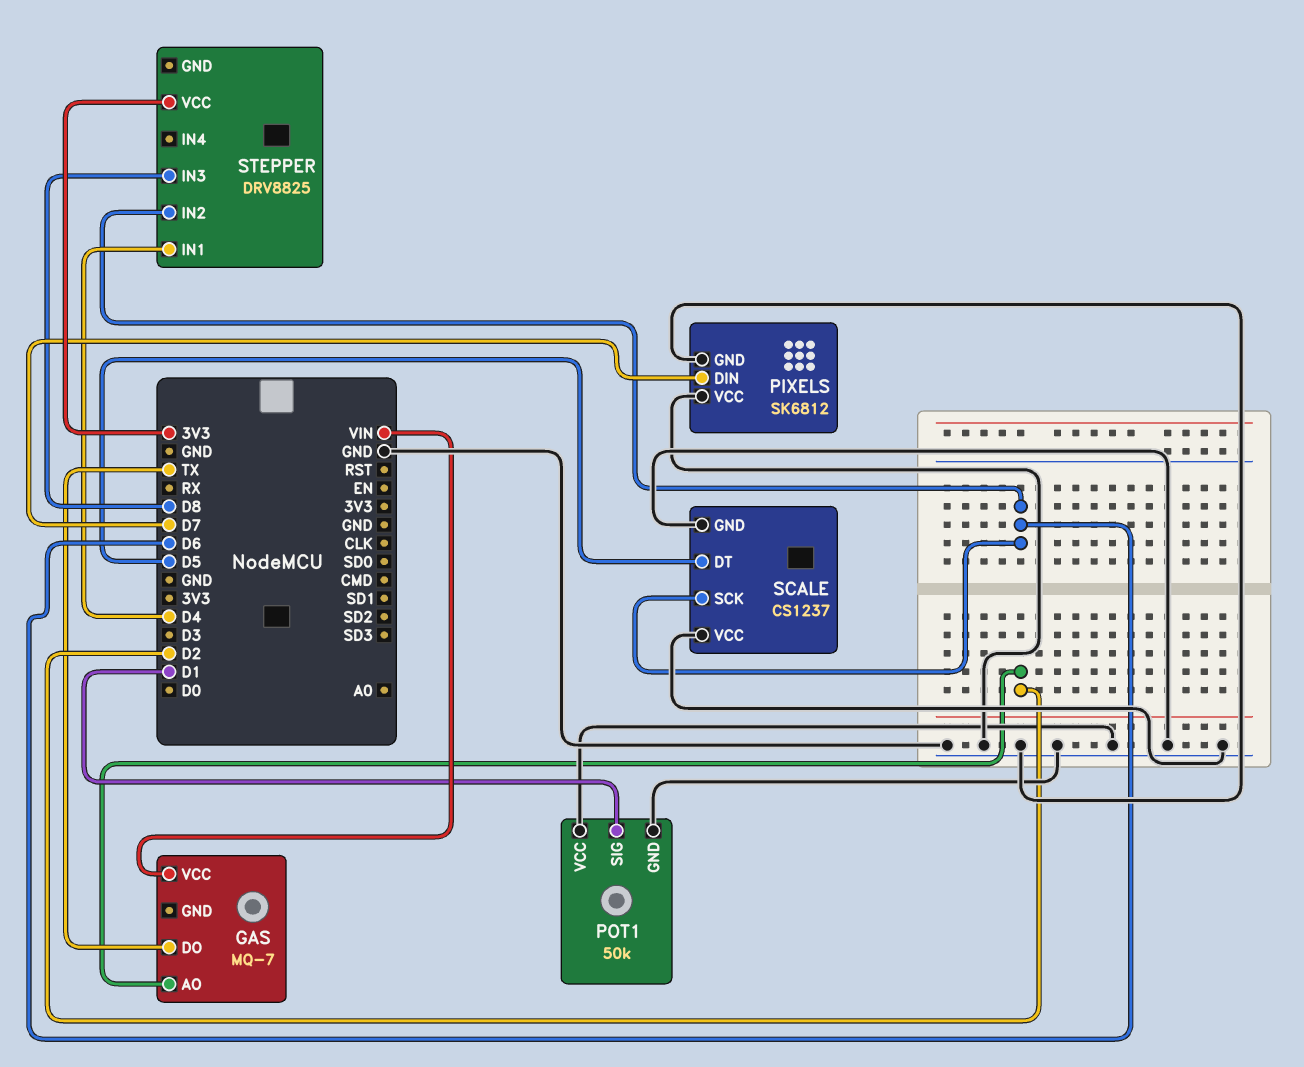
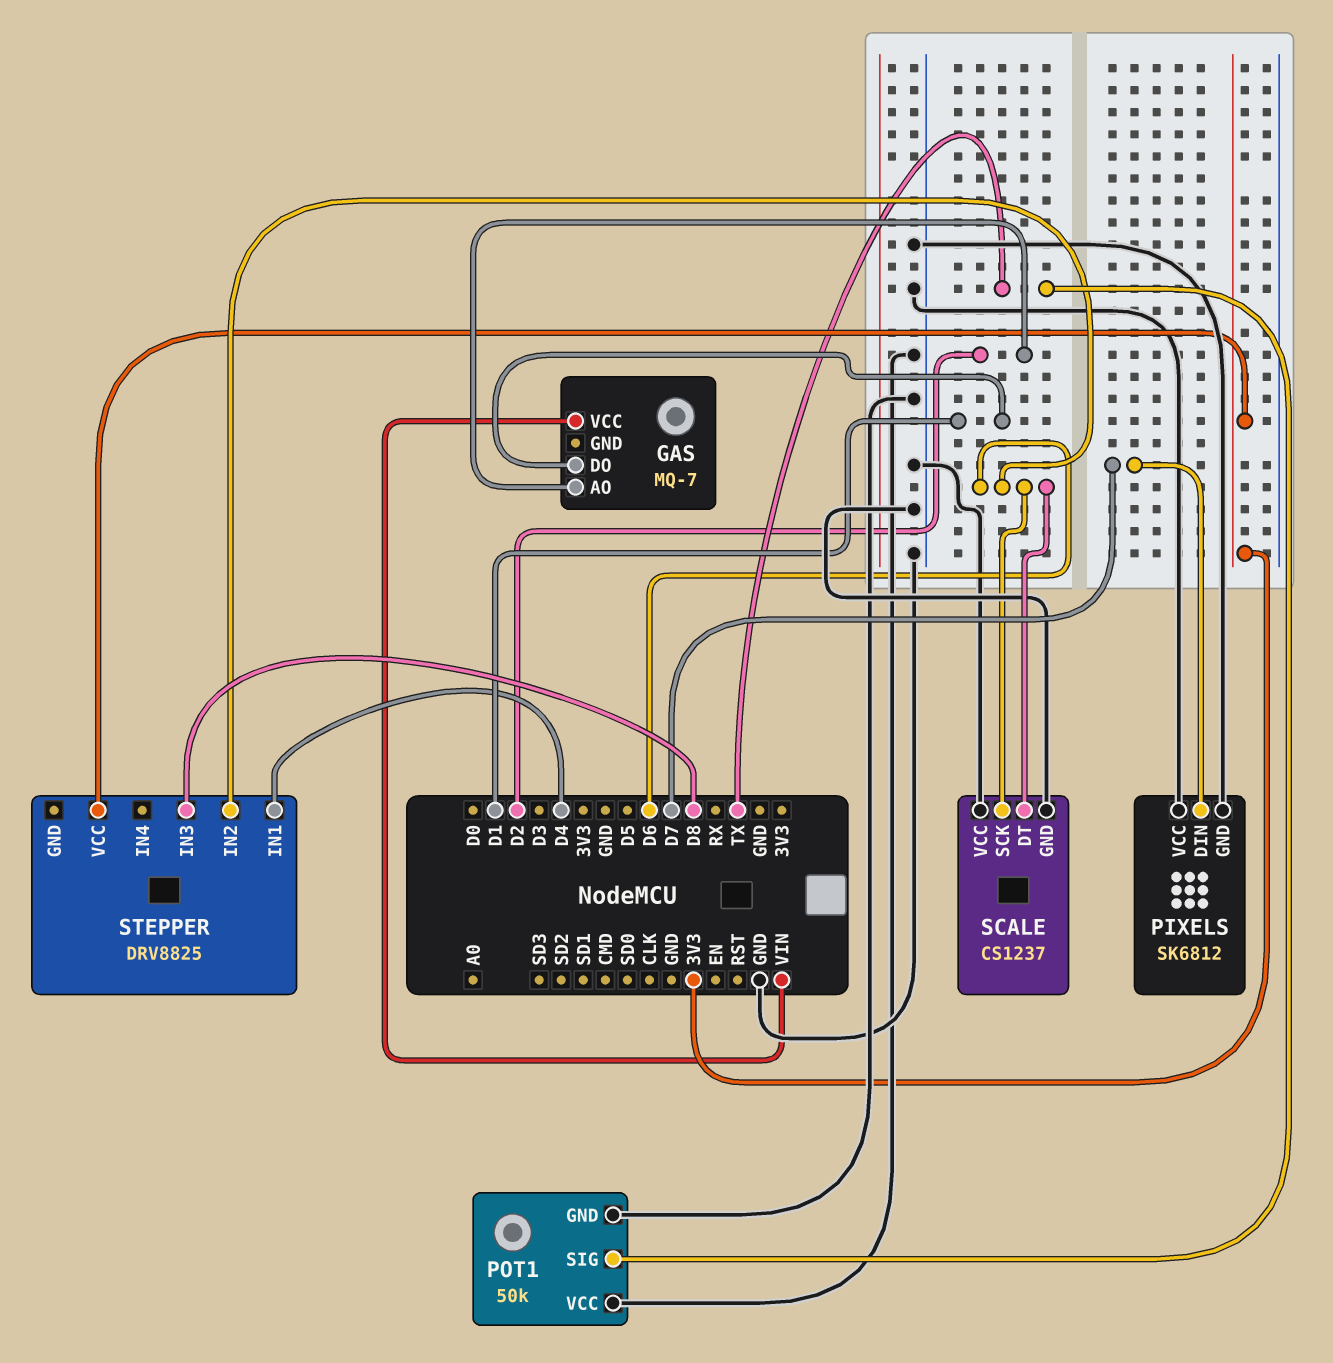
GAS pin DO: TX -> D1
POT1 pin SIG: D1 -> TX
SCALE pin DT: D5 -> D6

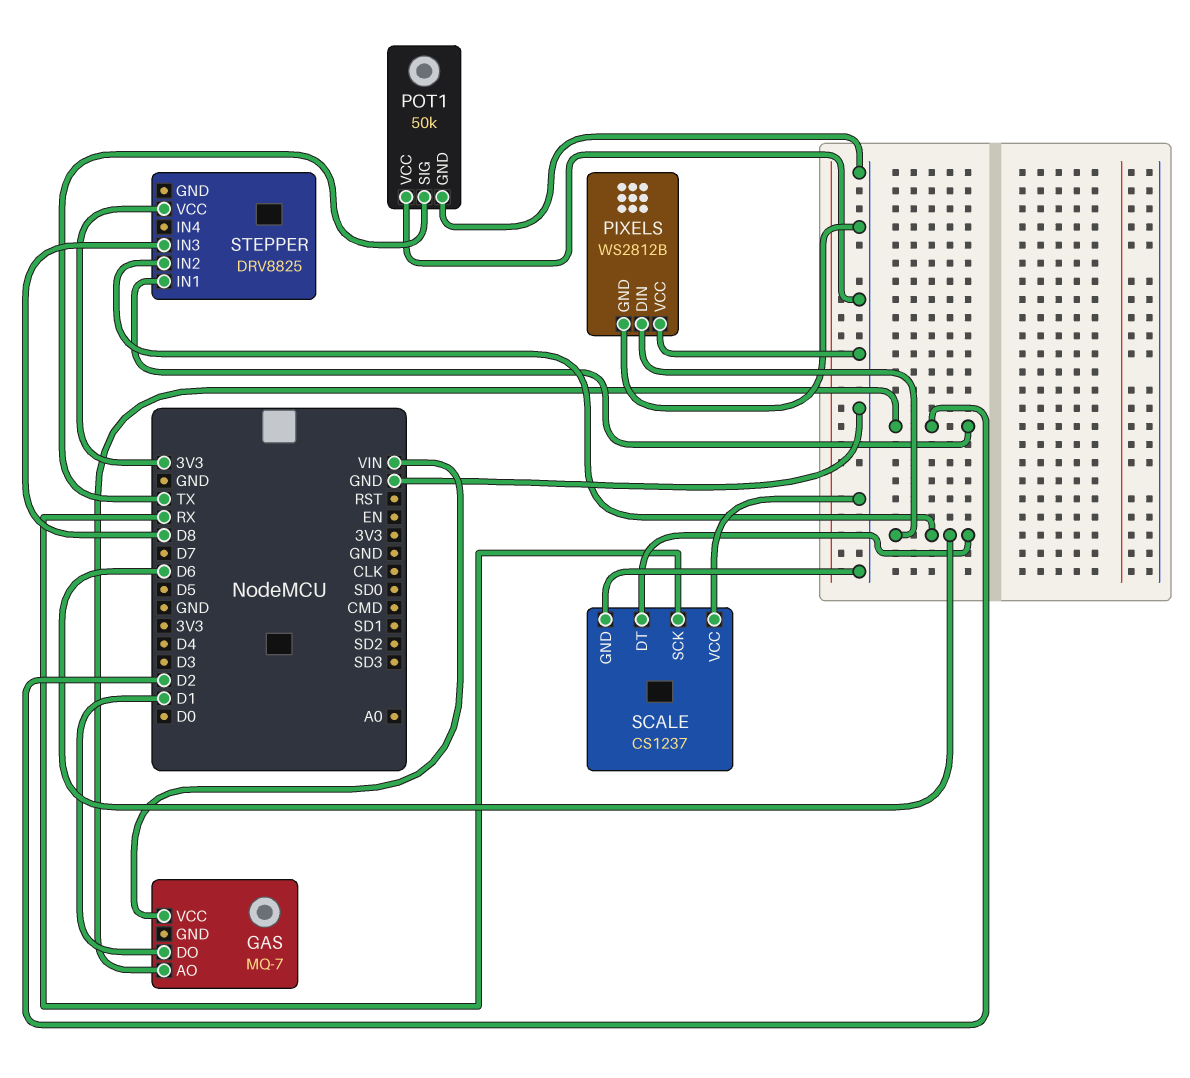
PIXELS: SK6812 -> WS2812B
PIXELS pin DIN: D7 -> D6
SCALE pin SCK: D6 -> RX
STEPPER pin IN1: D4 -> D2

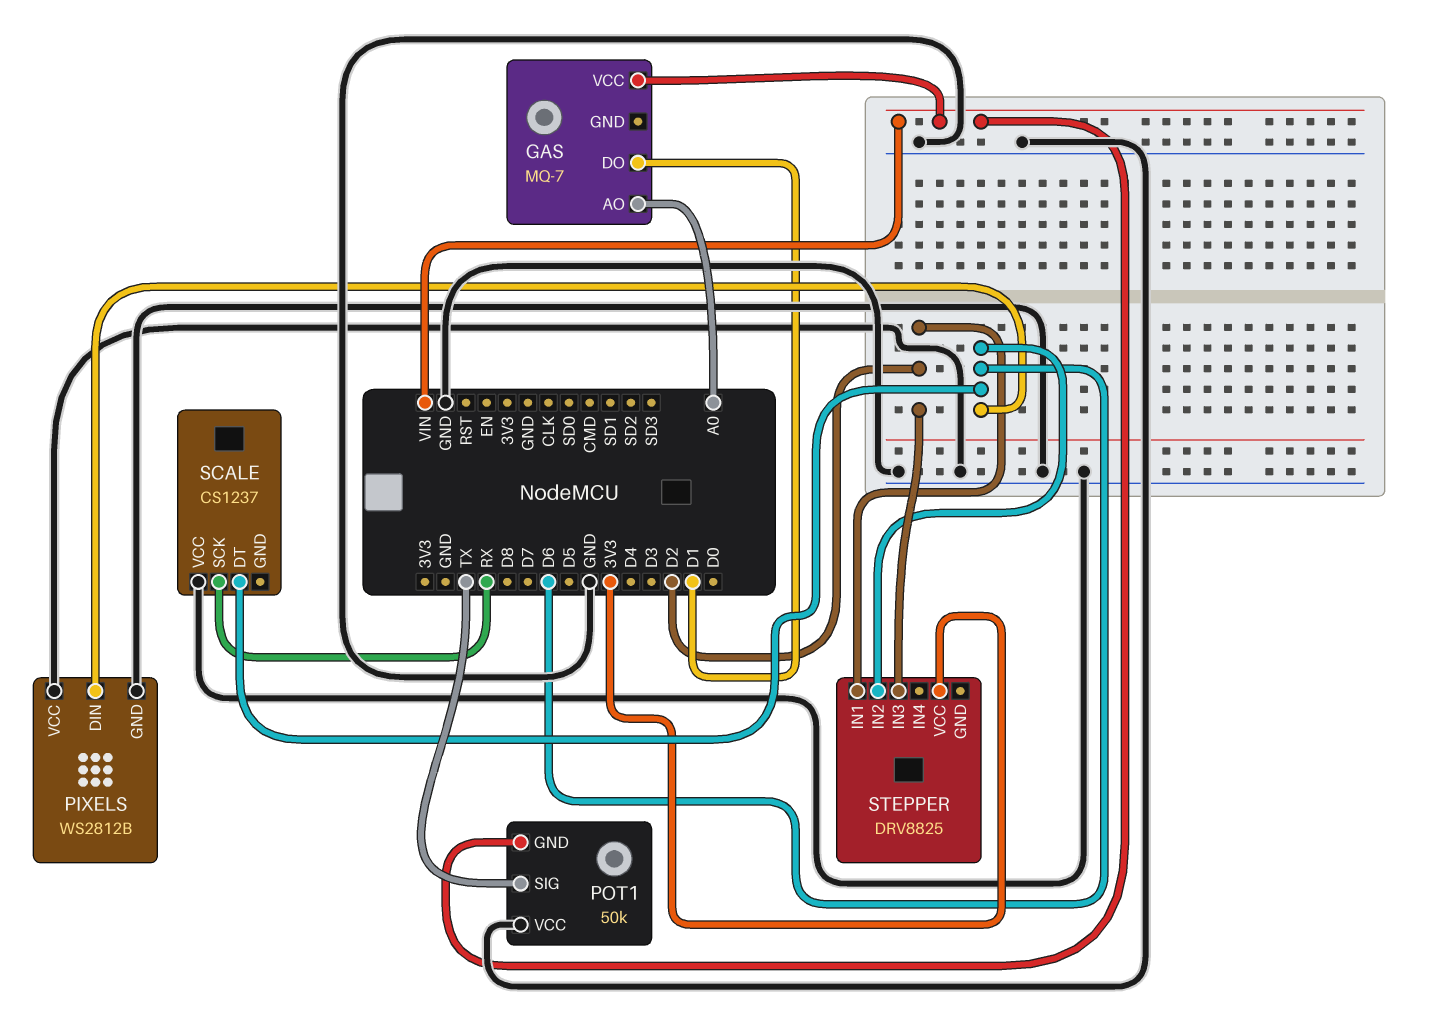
GAS pin AO: D2 -> A0
POT1 pin GND: GND -> VIN
SCALE pin GND: GND -> none
STEPPER pin IN3: D8 -> D2

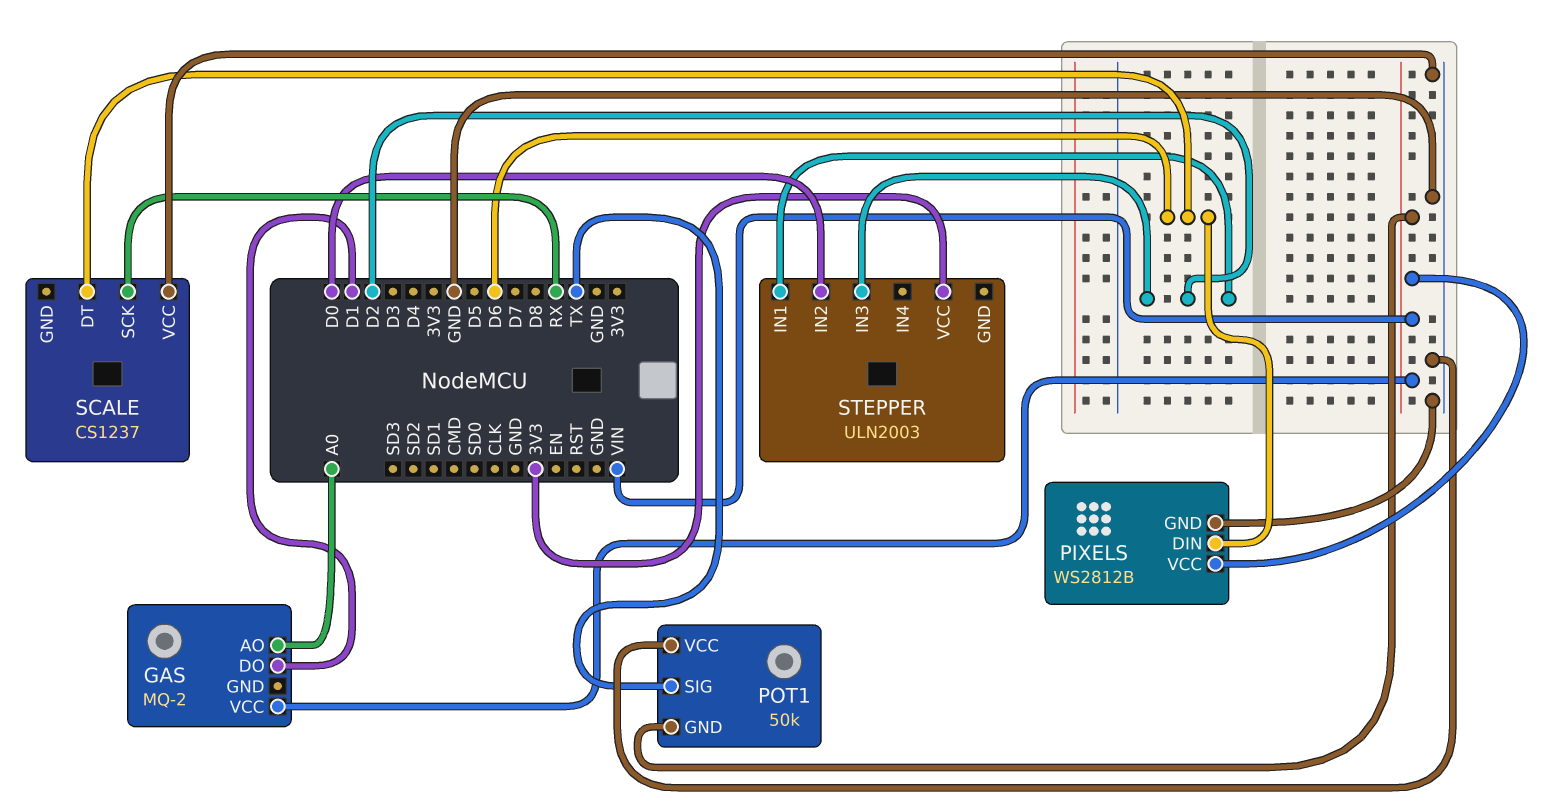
GAS: MQ-7 -> MQ-2
PIXELS pin VCC: GND -> VIN
STEPPER: DRV8825 -> ULN2003
STEPPER pin IN2: D6 -> D0

